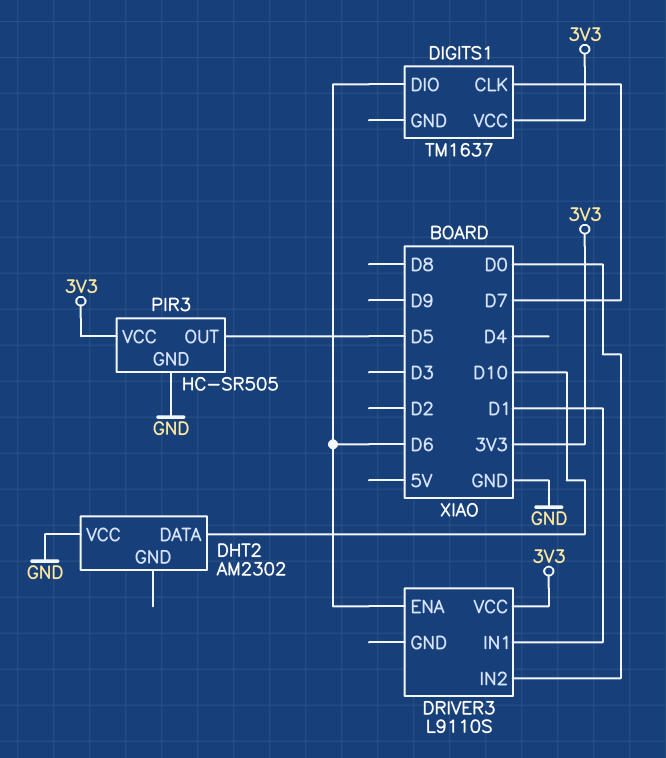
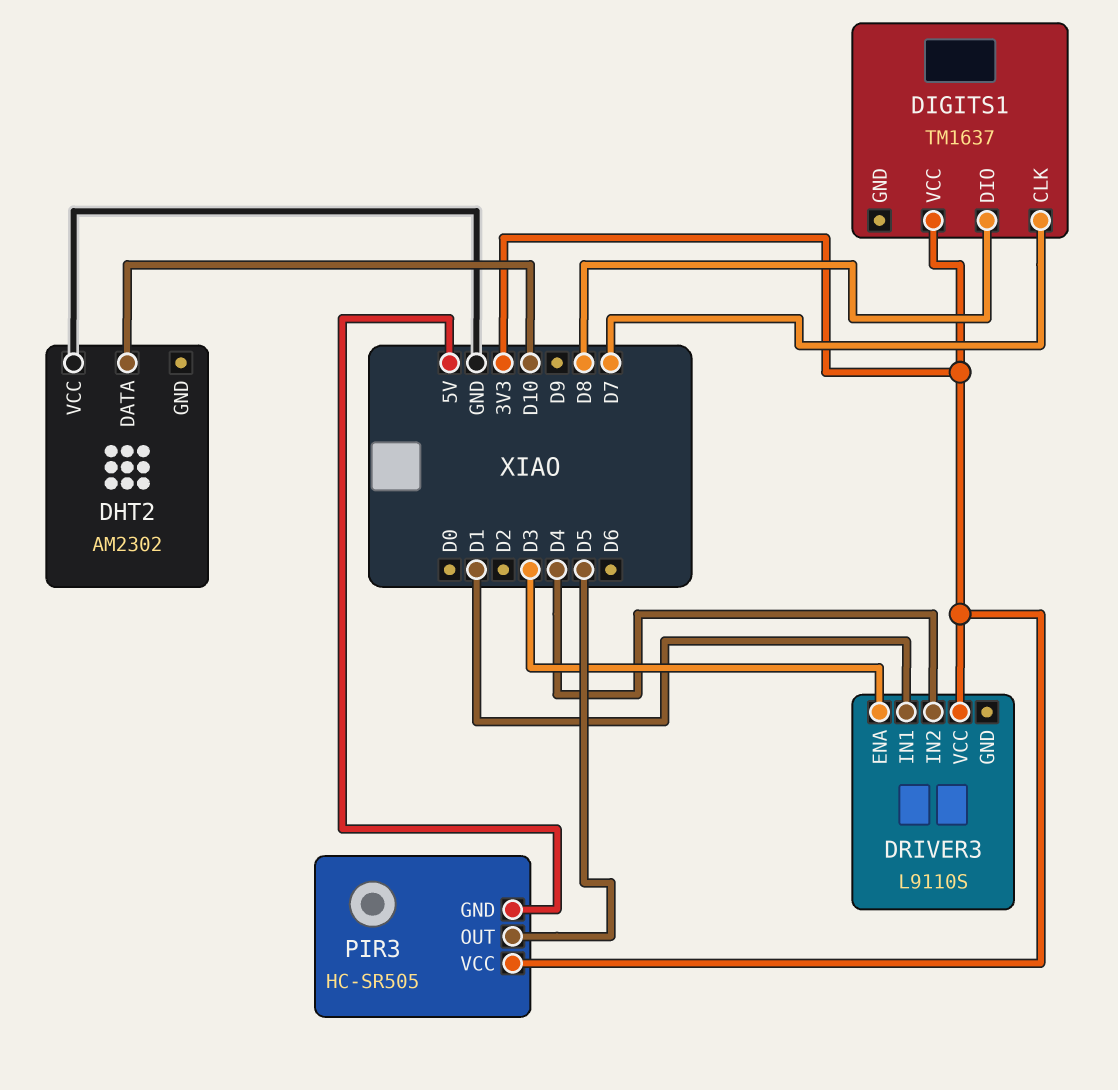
DIGITS1 pin DIO: D6 -> D8
DRIVER3 pin ENA: D6 -> D3
DRIVER3 pin IN2: D0 -> D4
PIR3 pin GND: GND -> 5V

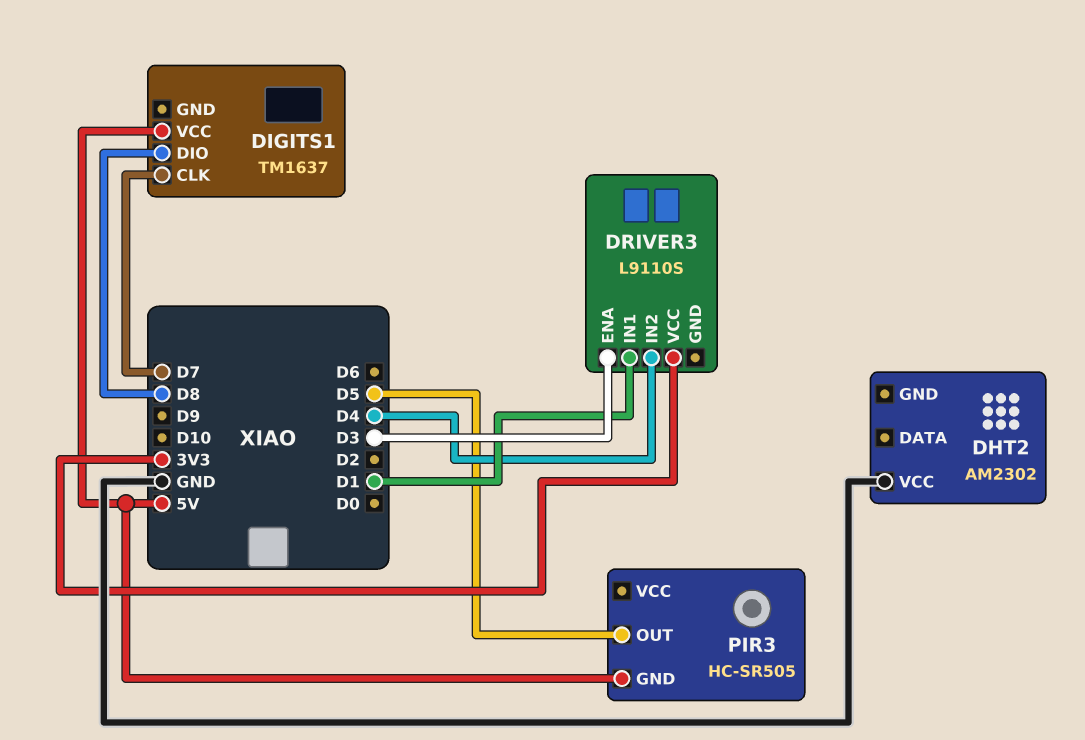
DHT2 pin DATA: D10 -> none
DIGITS1 pin VCC: 3V3 -> 5V
PIR3 pin VCC: 3V3 -> none

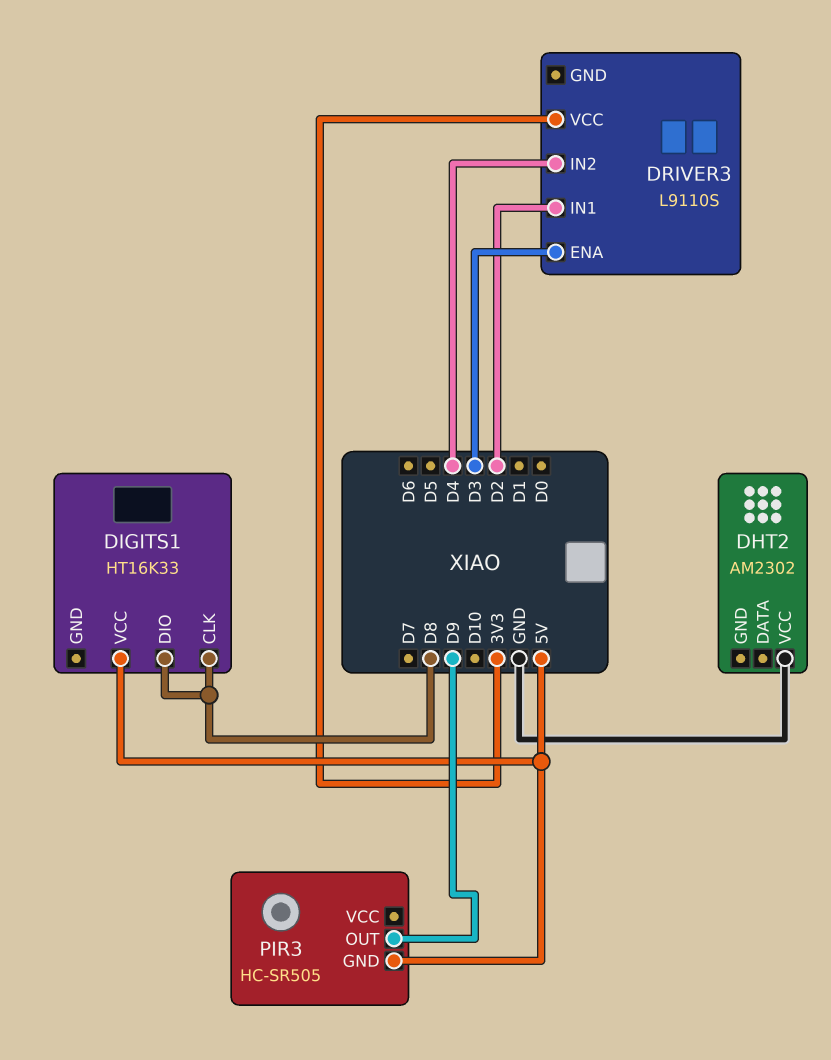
DIGITS1: TM1637 -> HT16K33
DIGITS1 pin CLK: D7 -> D8
DRIVER3 pin IN1: D1 -> D2
PIR3 pin OUT: D5 -> D9

